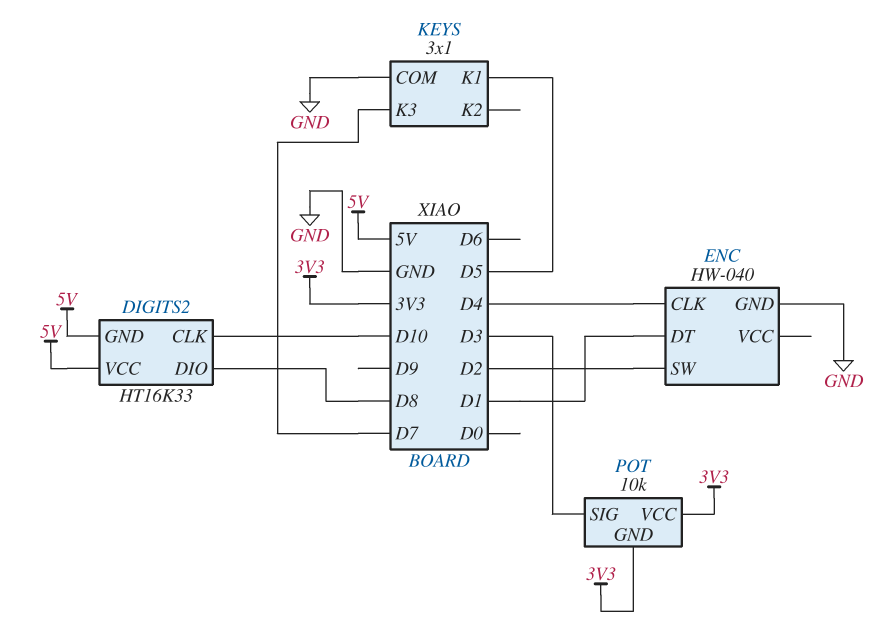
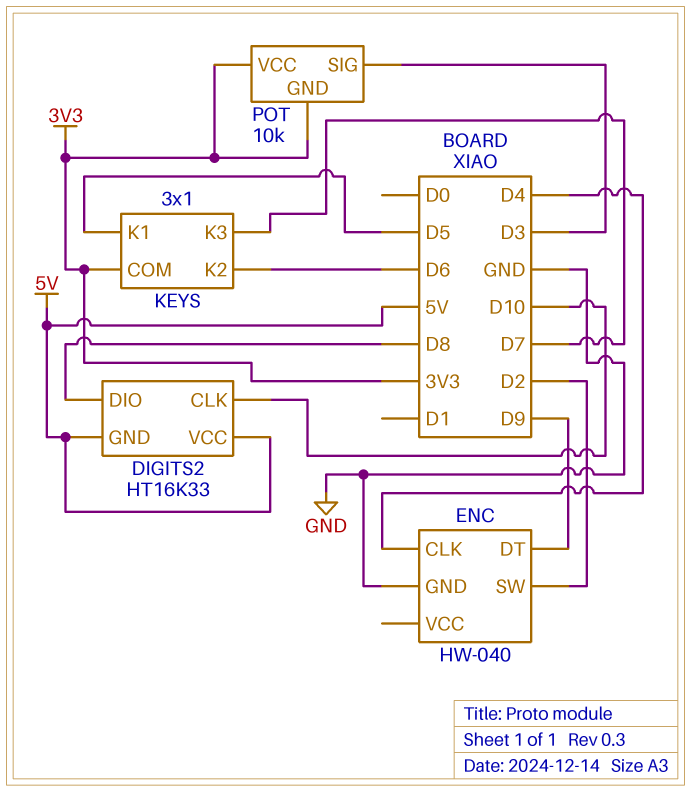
ENC pin DT: D1 -> D9
KEYS pin COM: GND -> 3V3
KEYS pin K2: none -> D6

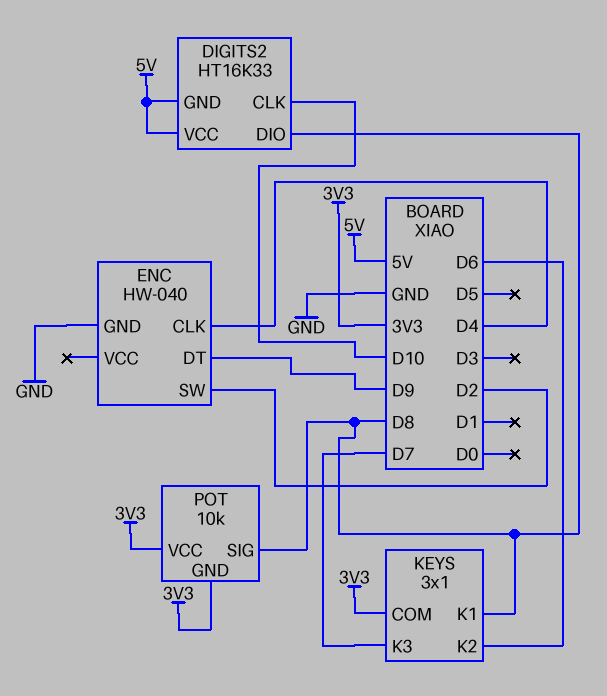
KEYS pin K1: D5 -> D8
POT pin SIG: D3 -> D8

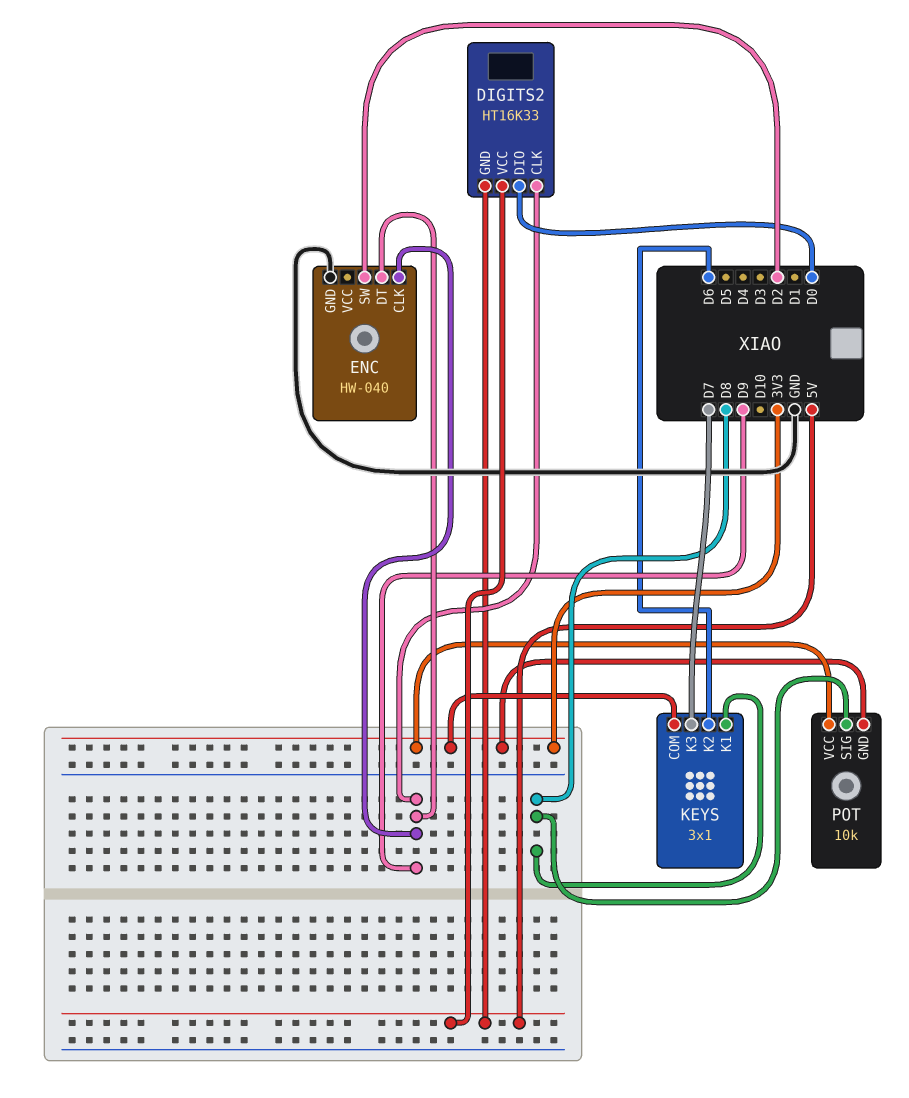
DIGITS2 pin CLK: D10 -> D9
DIGITS2 pin DIO: D8 -> D0
ENC pin CLK: D4 -> D9

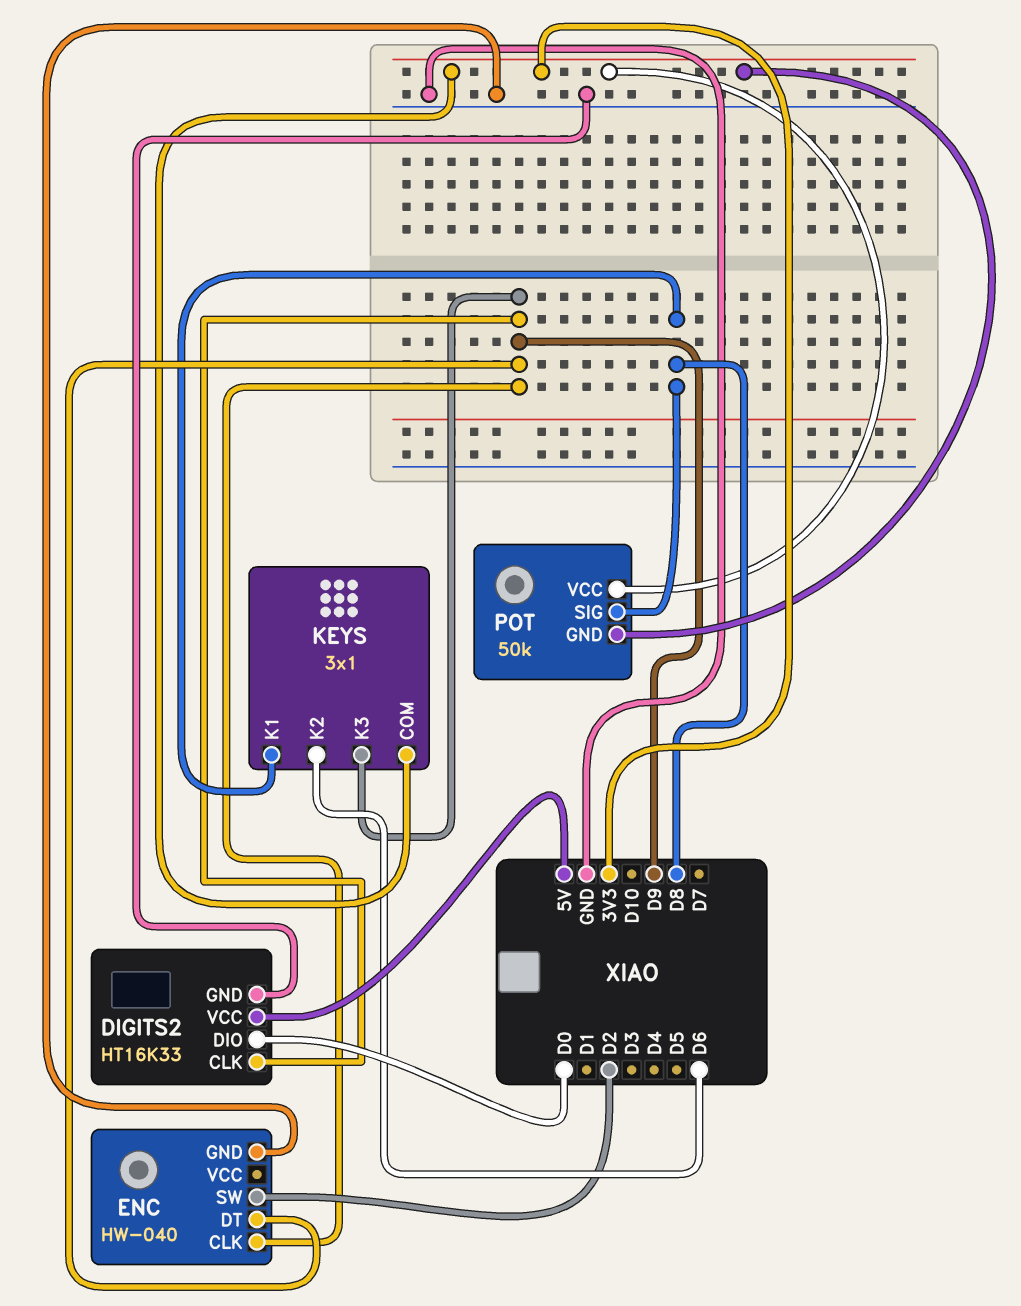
DIGITS2 pin GND: 5V -> GND
KEYS pin K3: D7 -> D9
POT: 10k -> 50k

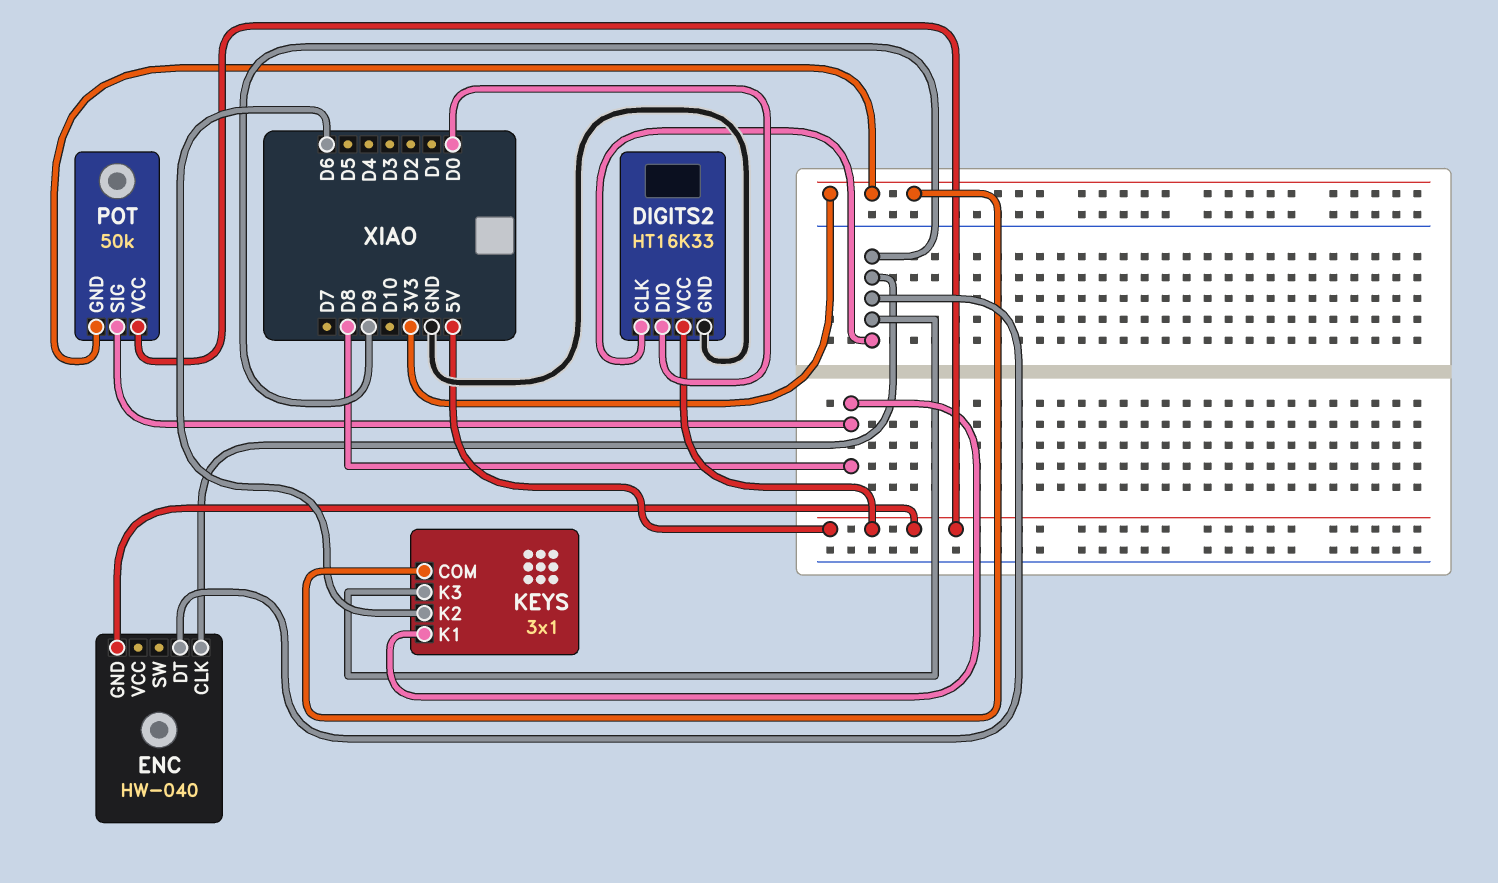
ENC pin GND: GND -> 5V
ENC pin SW: D2 -> none
POT pin VCC: 3V3 -> 5V

